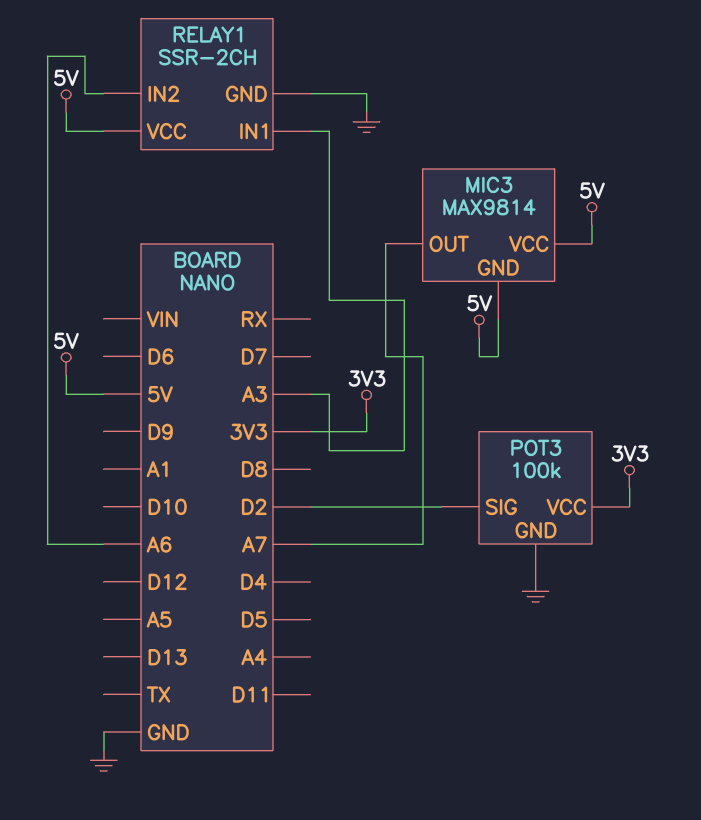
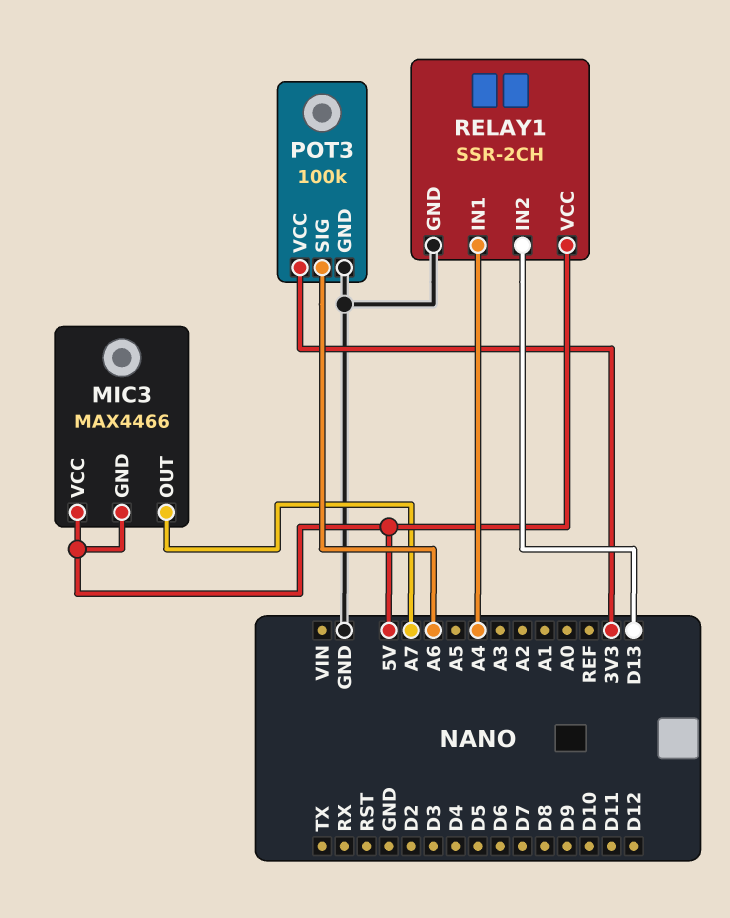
MIC3: MAX9814 -> MAX4466
POT3 pin SIG: D2 -> A6
RELAY1 pin IN1: A3 -> A4
RELAY1 pin IN2: A6 -> D13

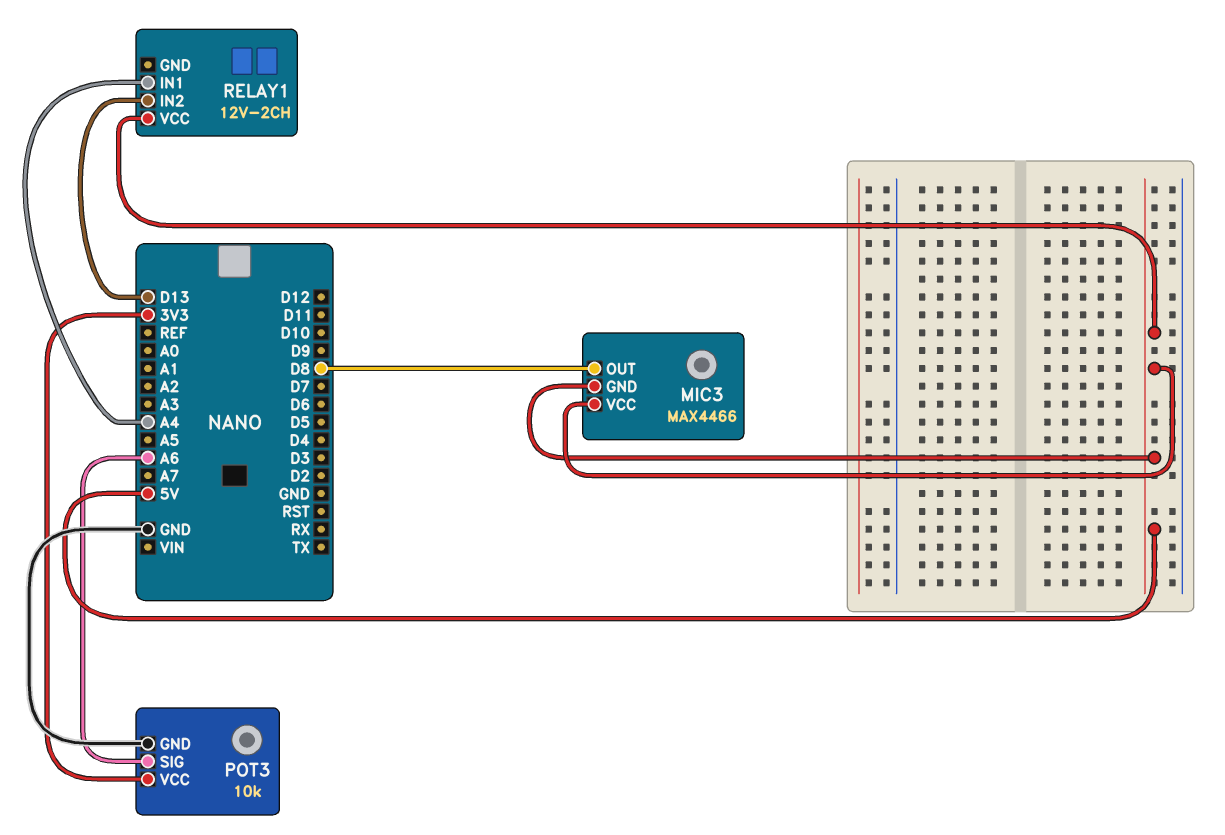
MIC3 pin OUT: A7 -> D8
POT3: 100k -> 10k
RELAY1: SSR-2CH -> 12V-2CH
RELAY1 pin GND: GND -> none

